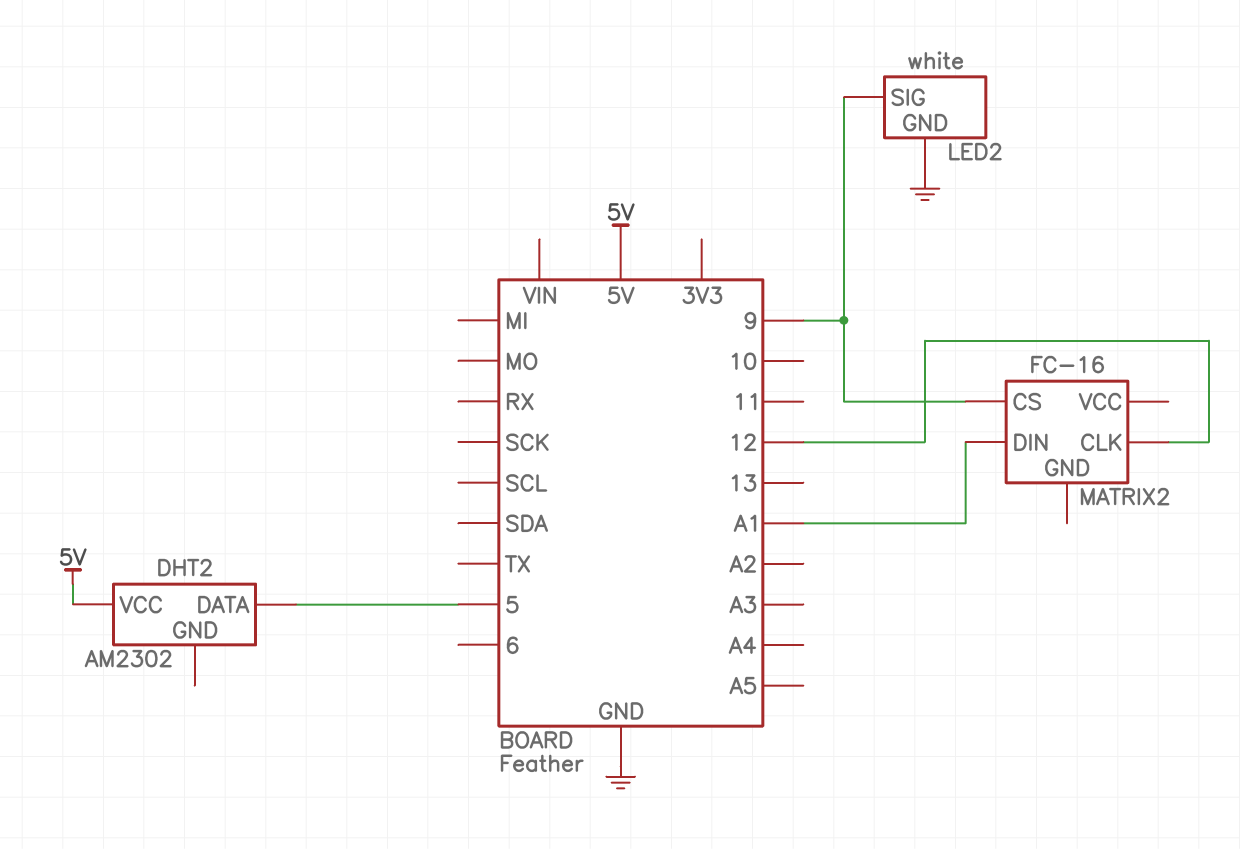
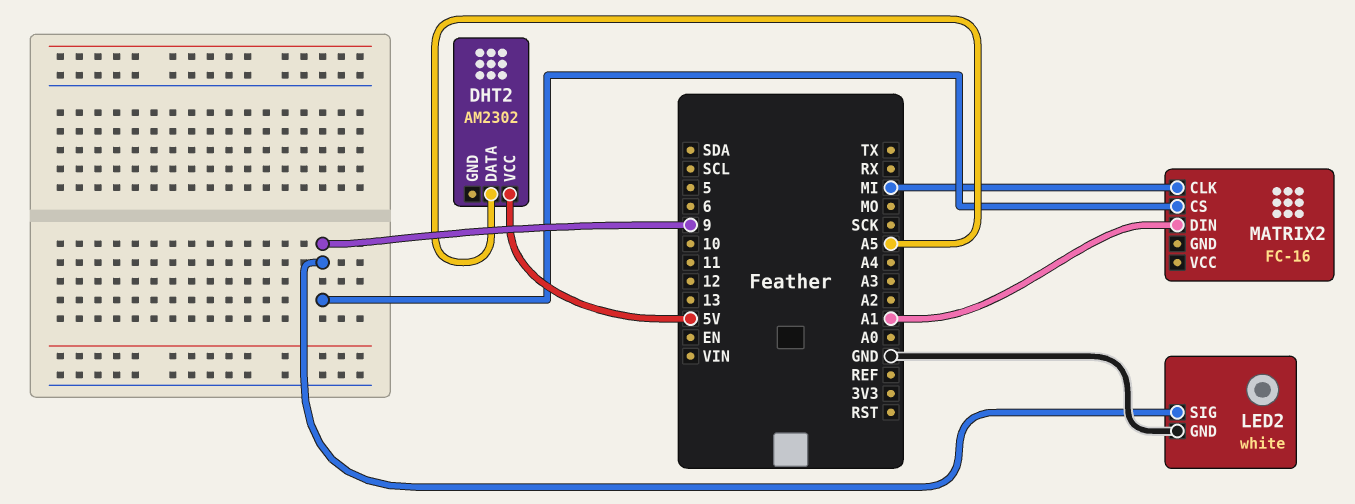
DHT2 pin DATA: 5 -> A5
MATRIX2 pin CLK: 12 -> MI

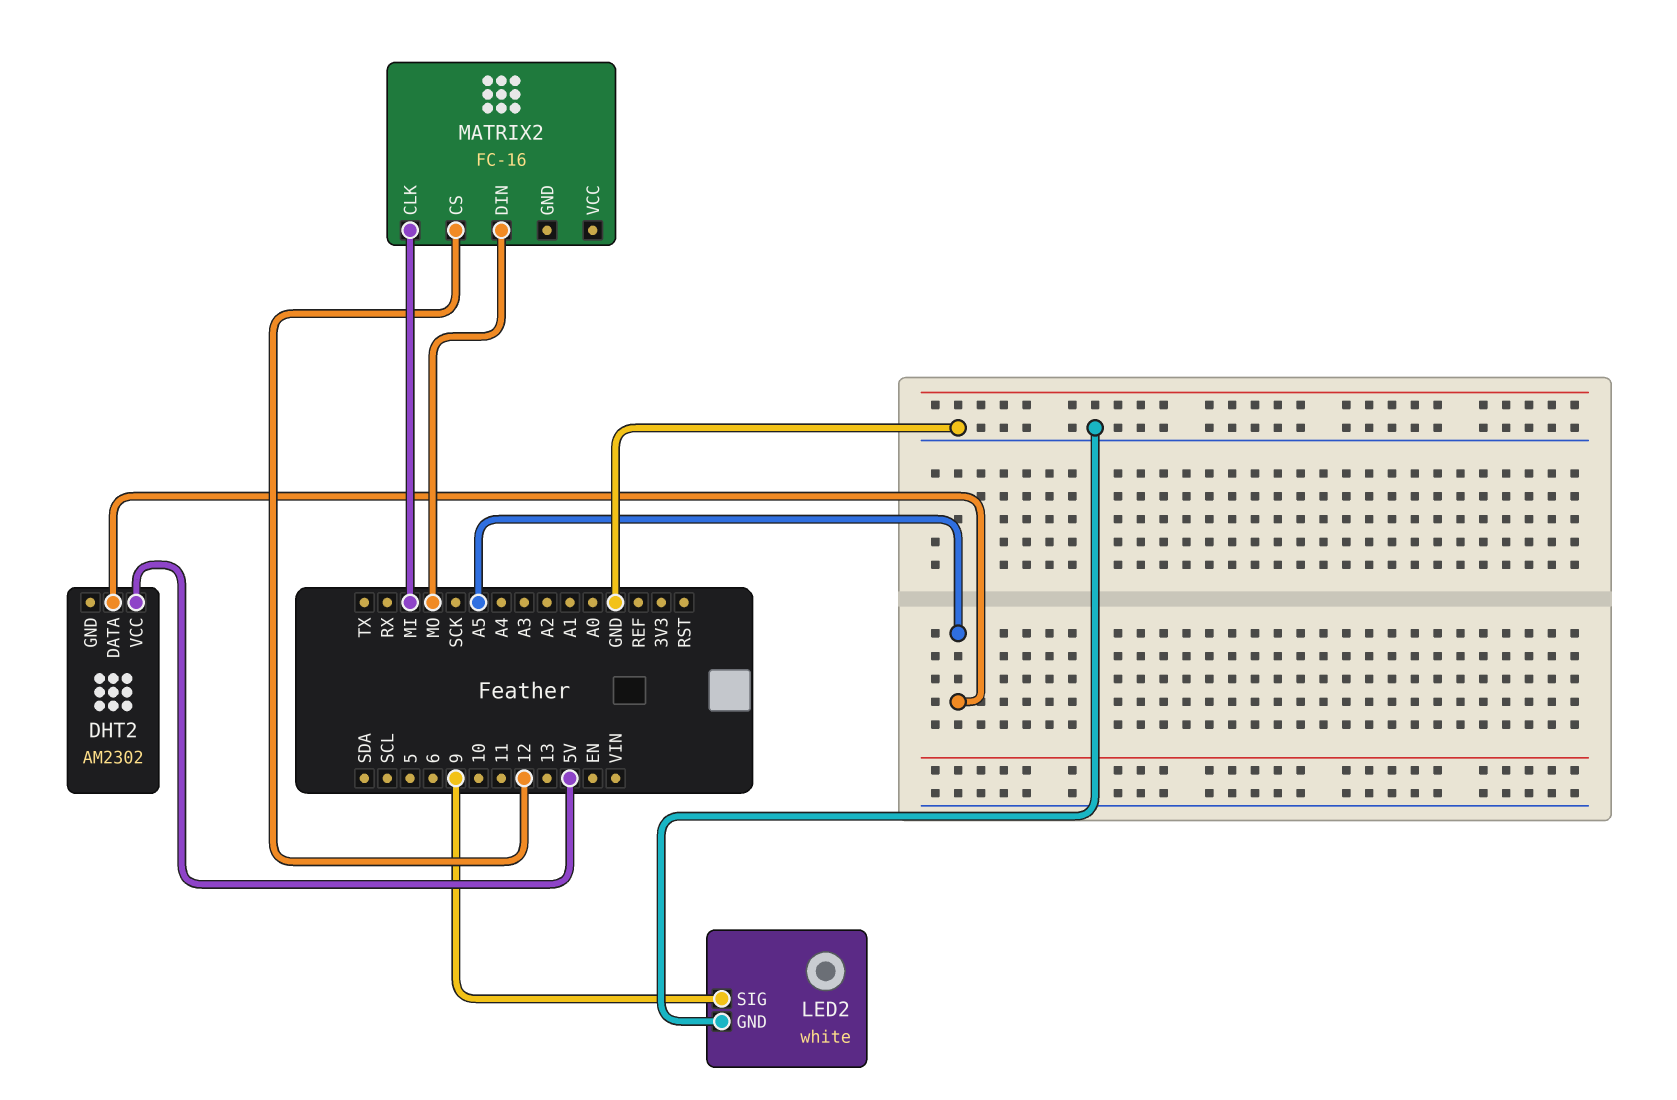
MATRIX2 pin CS: 9 -> 12
MATRIX2 pin DIN: A1 -> MO

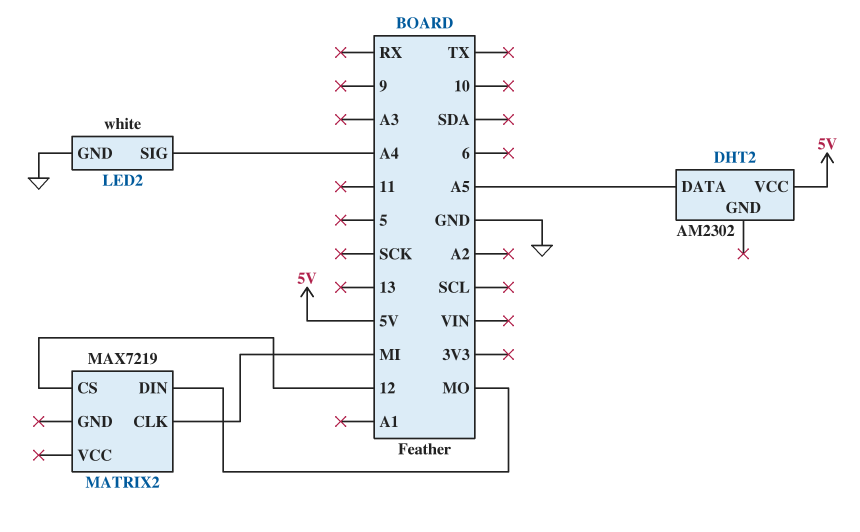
LED2 pin SIG: 9 -> A4
MATRIX2: FC-16 -> MAX7219

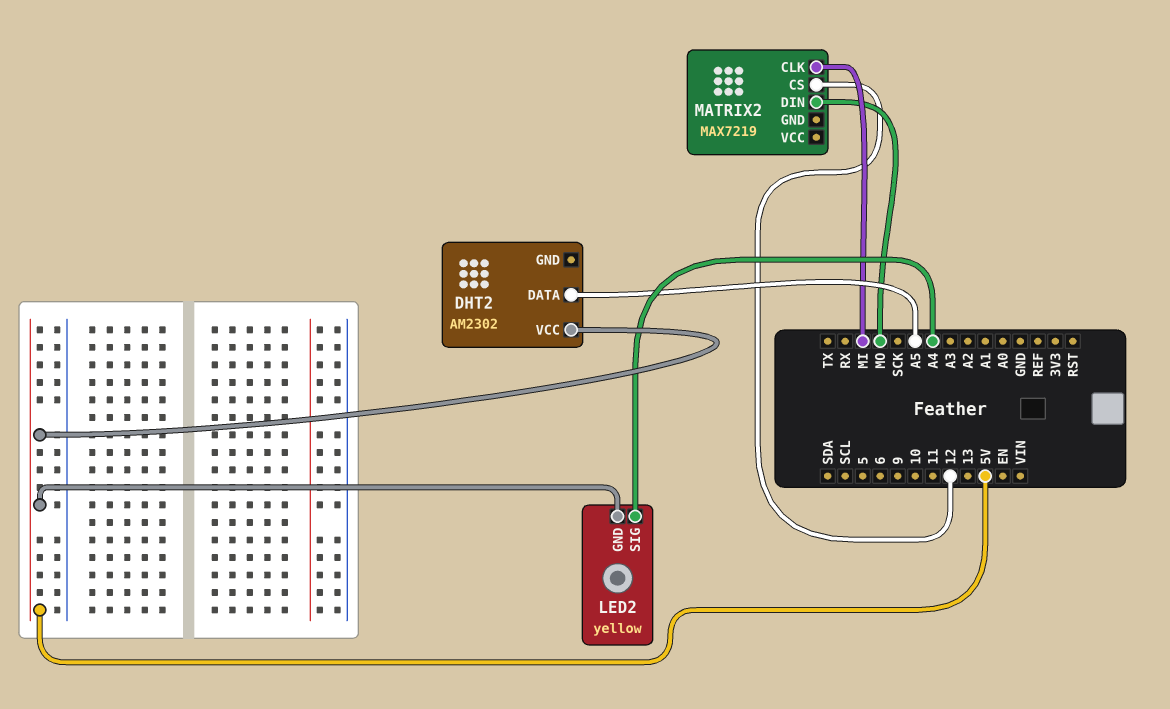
LED2: white -> yellow
LED2 pin GND: GND -> 5V

